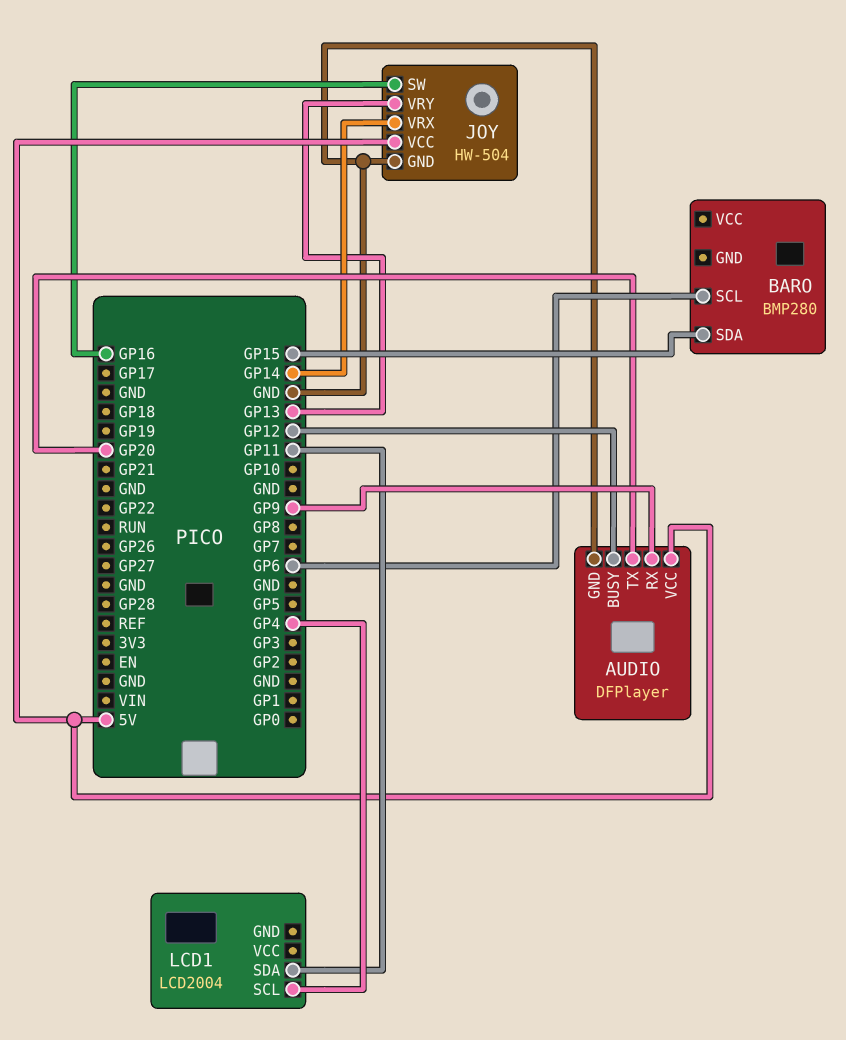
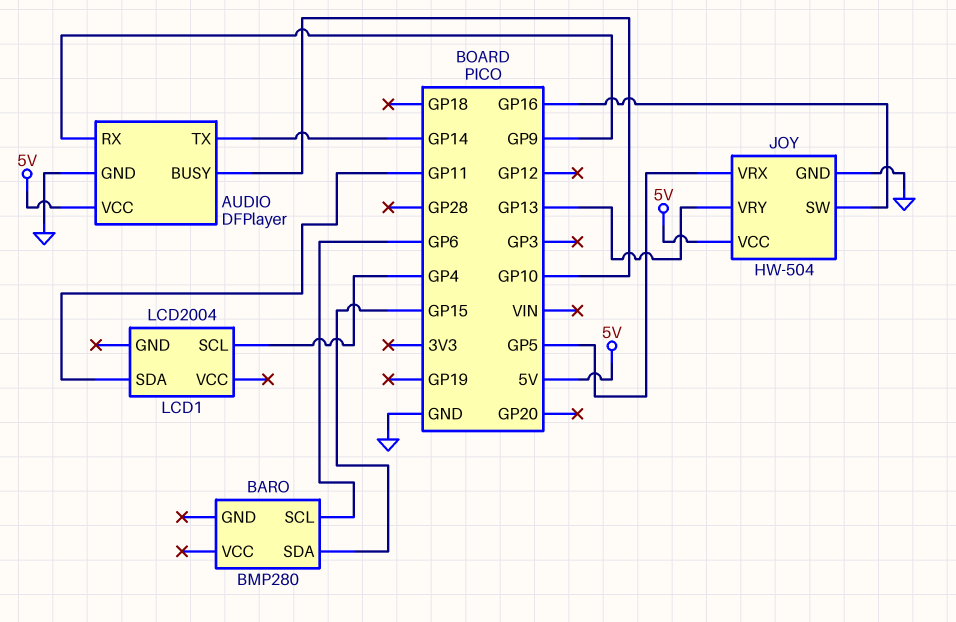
AUDIO pin BUSY: GP12 -> GP10
AUDIO pin TX: GP20 -> GP14
JOY pin VRX: GP14 -> GP5

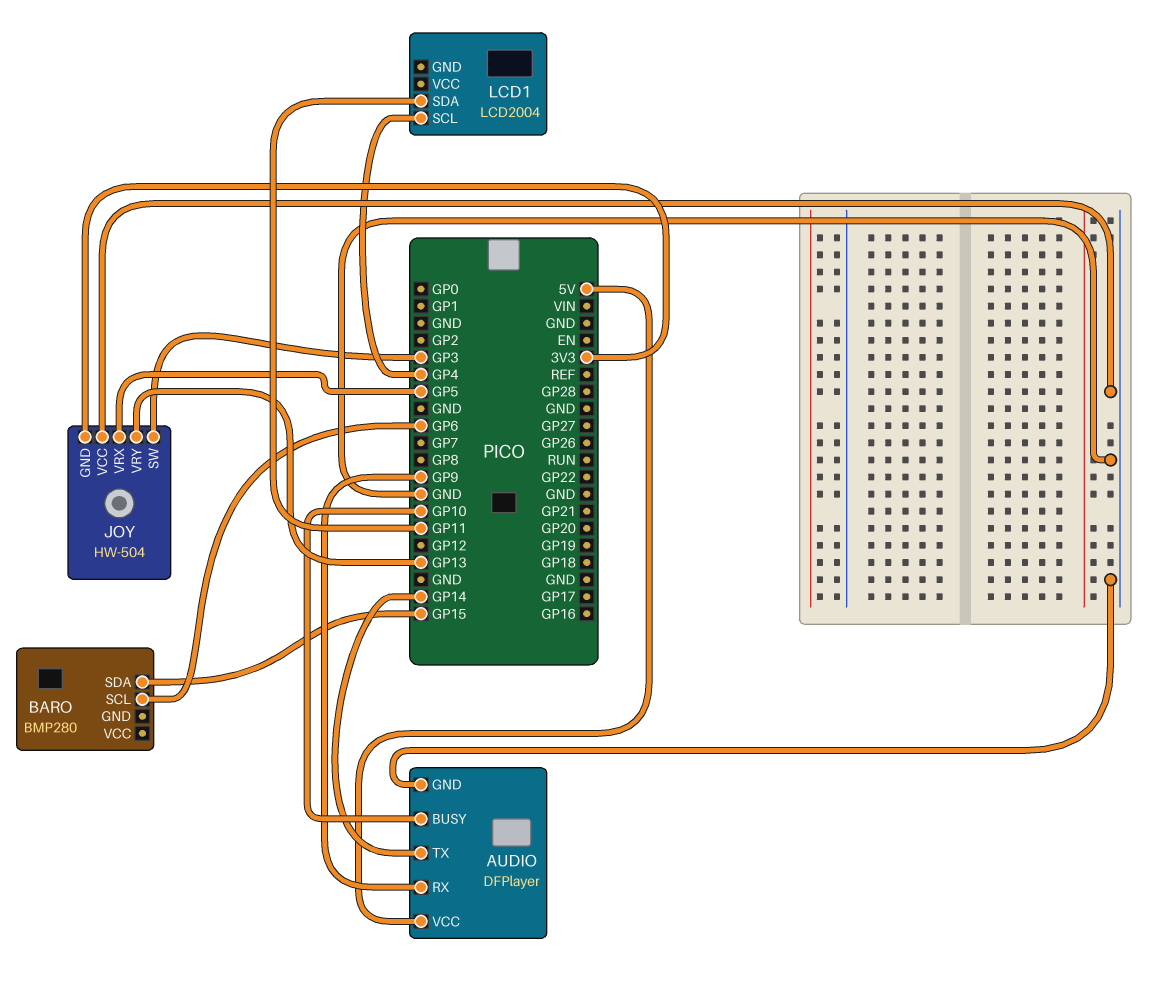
JOY pin GND: GND -> 3V3
JOY pin SW: GP16 -> GP3
JOY pin VCC: 5V -> GND

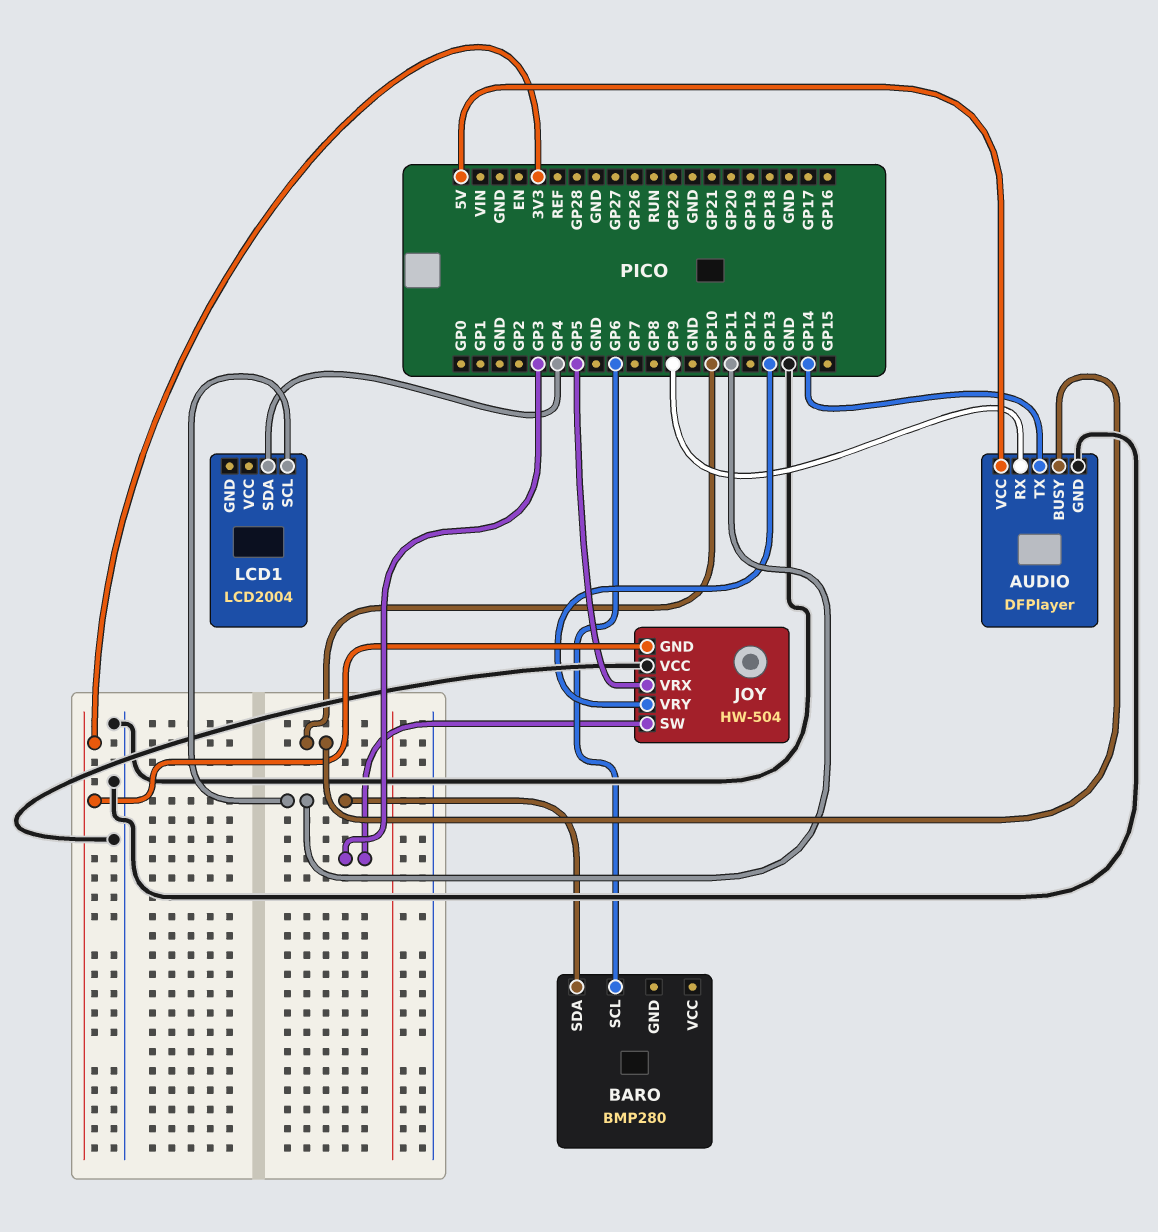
BARO pin SDA: GP15 -> GP11
LCD1 pin SCL: GP4 -> GP11
LCD1 pin SDA: GP11 -> GP4

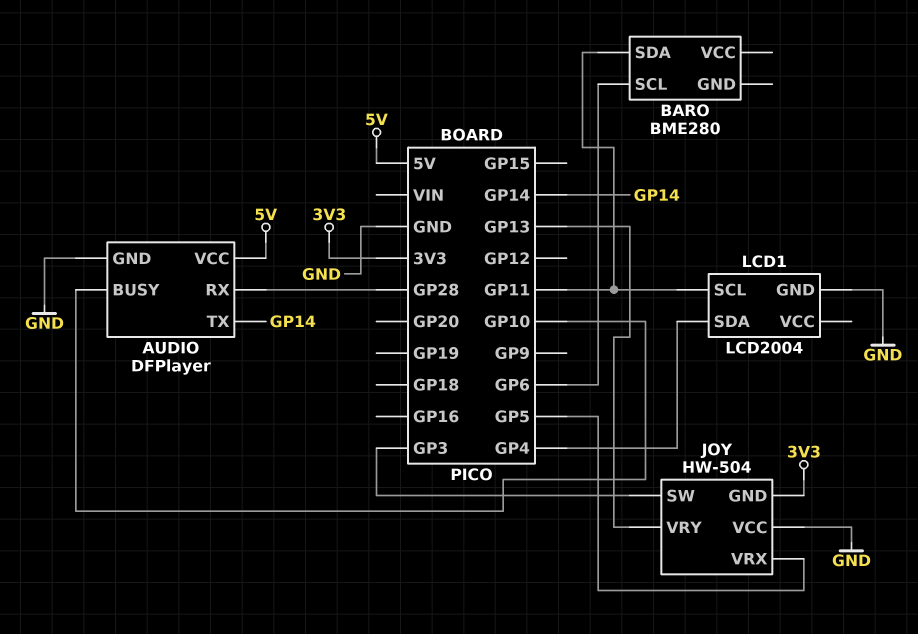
AUDIO pin RX: GP9 -> GP28
BARO: BMP280 -> BME280
LCD1 pin GND: none -> GND

